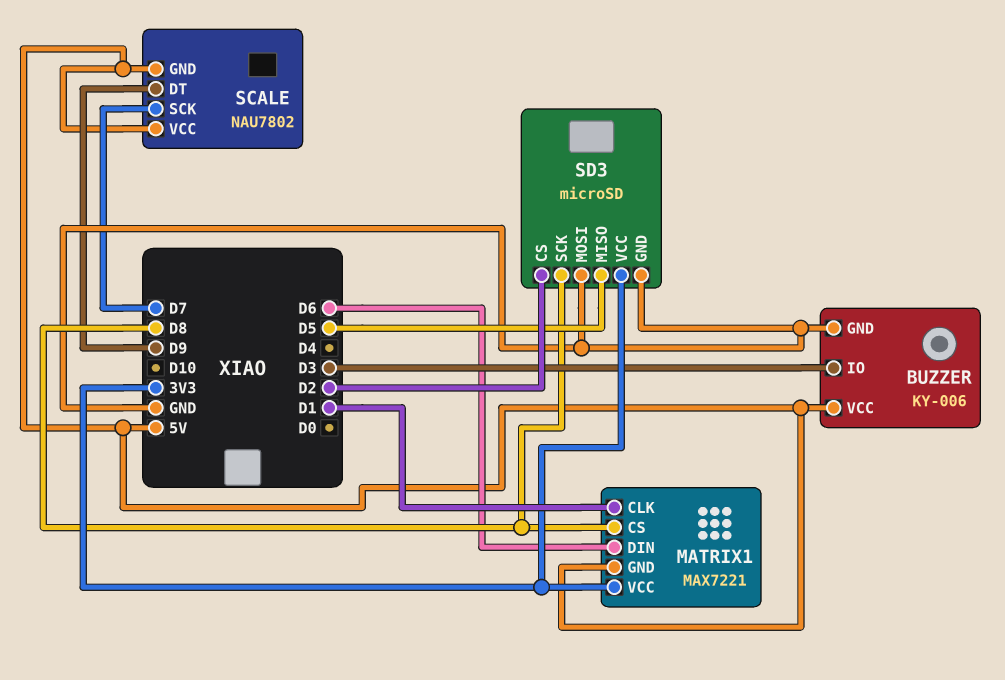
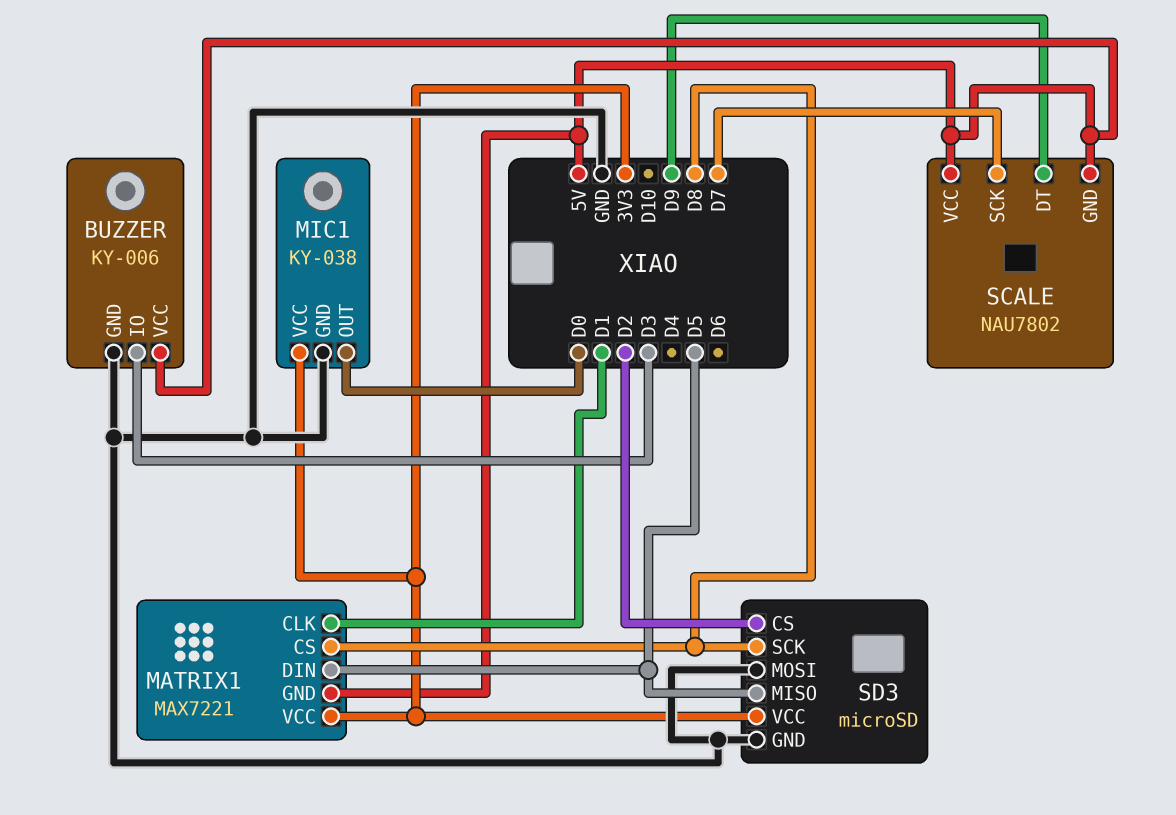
MATRIX1 pin DIN: D6 -> D5
MIC1: none -> KY-038
MIC1 pin GND: none -> GND
MIC1 pin OUT: none -> D0
MIC1 pin VCC: none -> 3V3

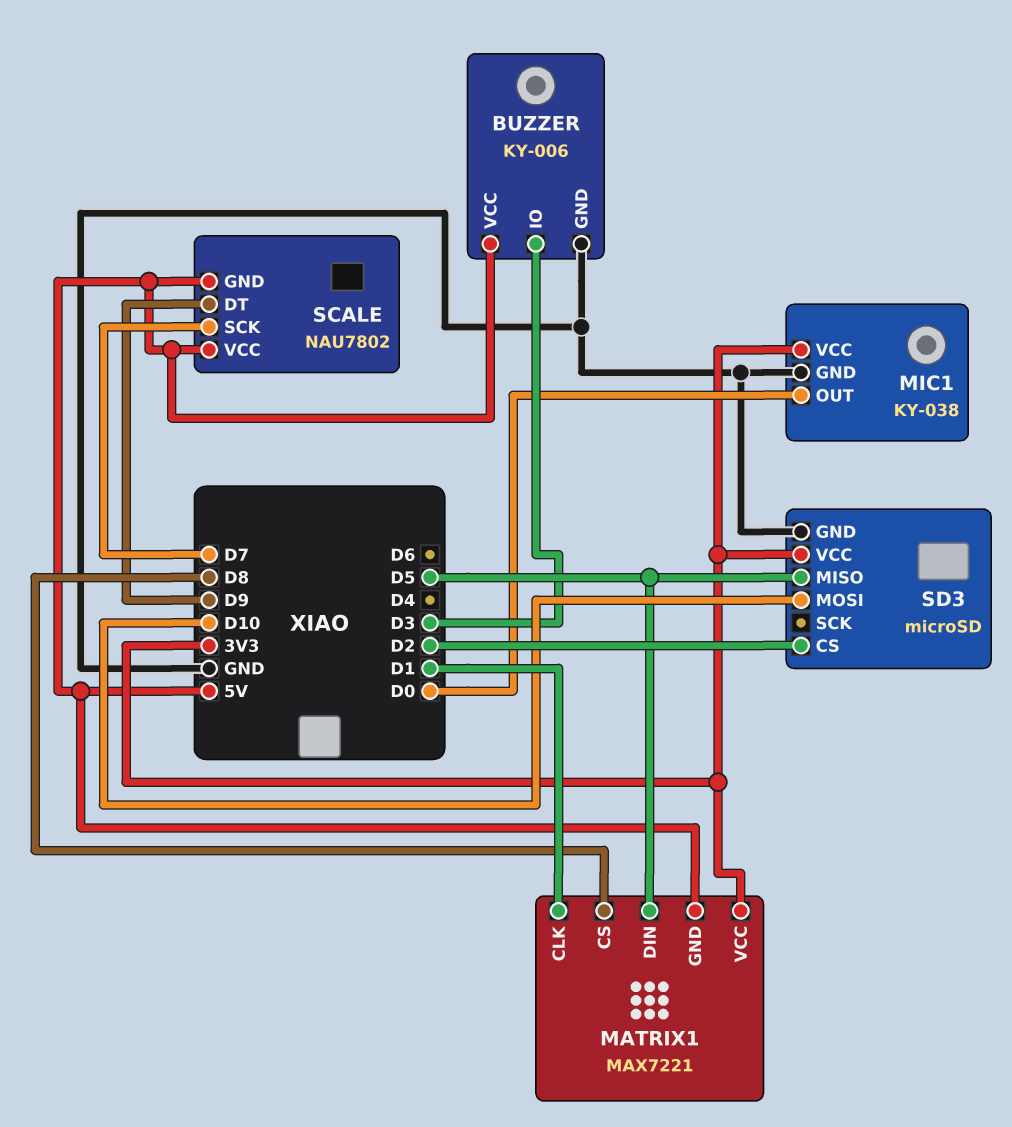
SD3 pin MOSI: GND -> D10
SD3 pin SCK: D8 -> none

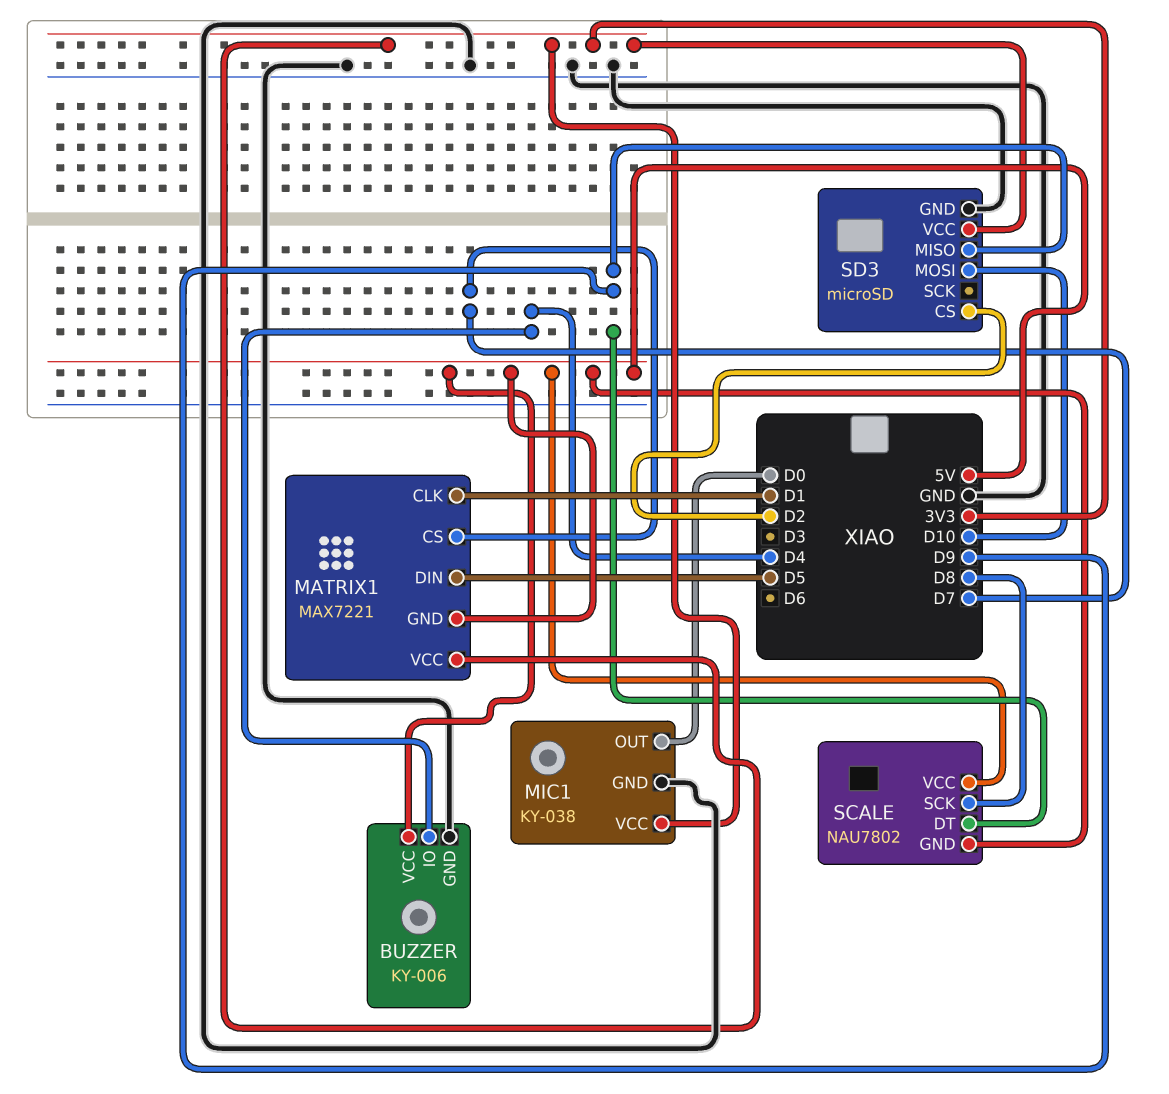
BUZZER pin IO: D3 -> D4
MATRIX1 pin CS: D8 -> D7
SCALE pin SCK: D7 -> D8
SD3 pin MISO: D5 -> D9

